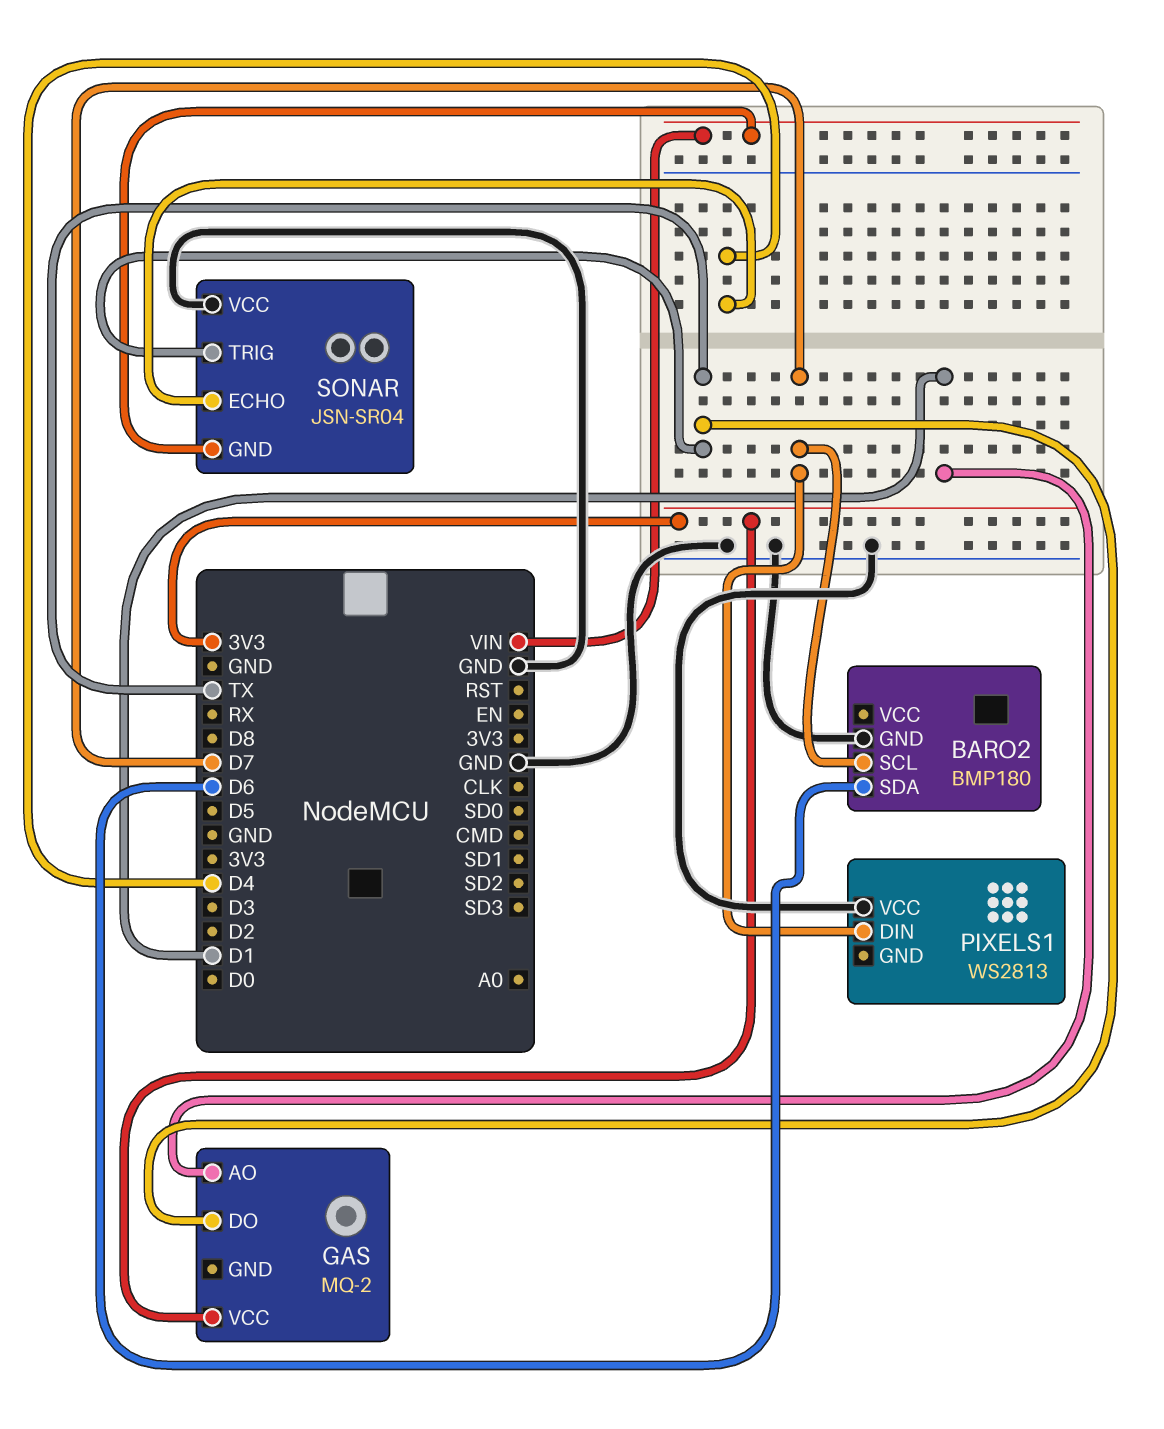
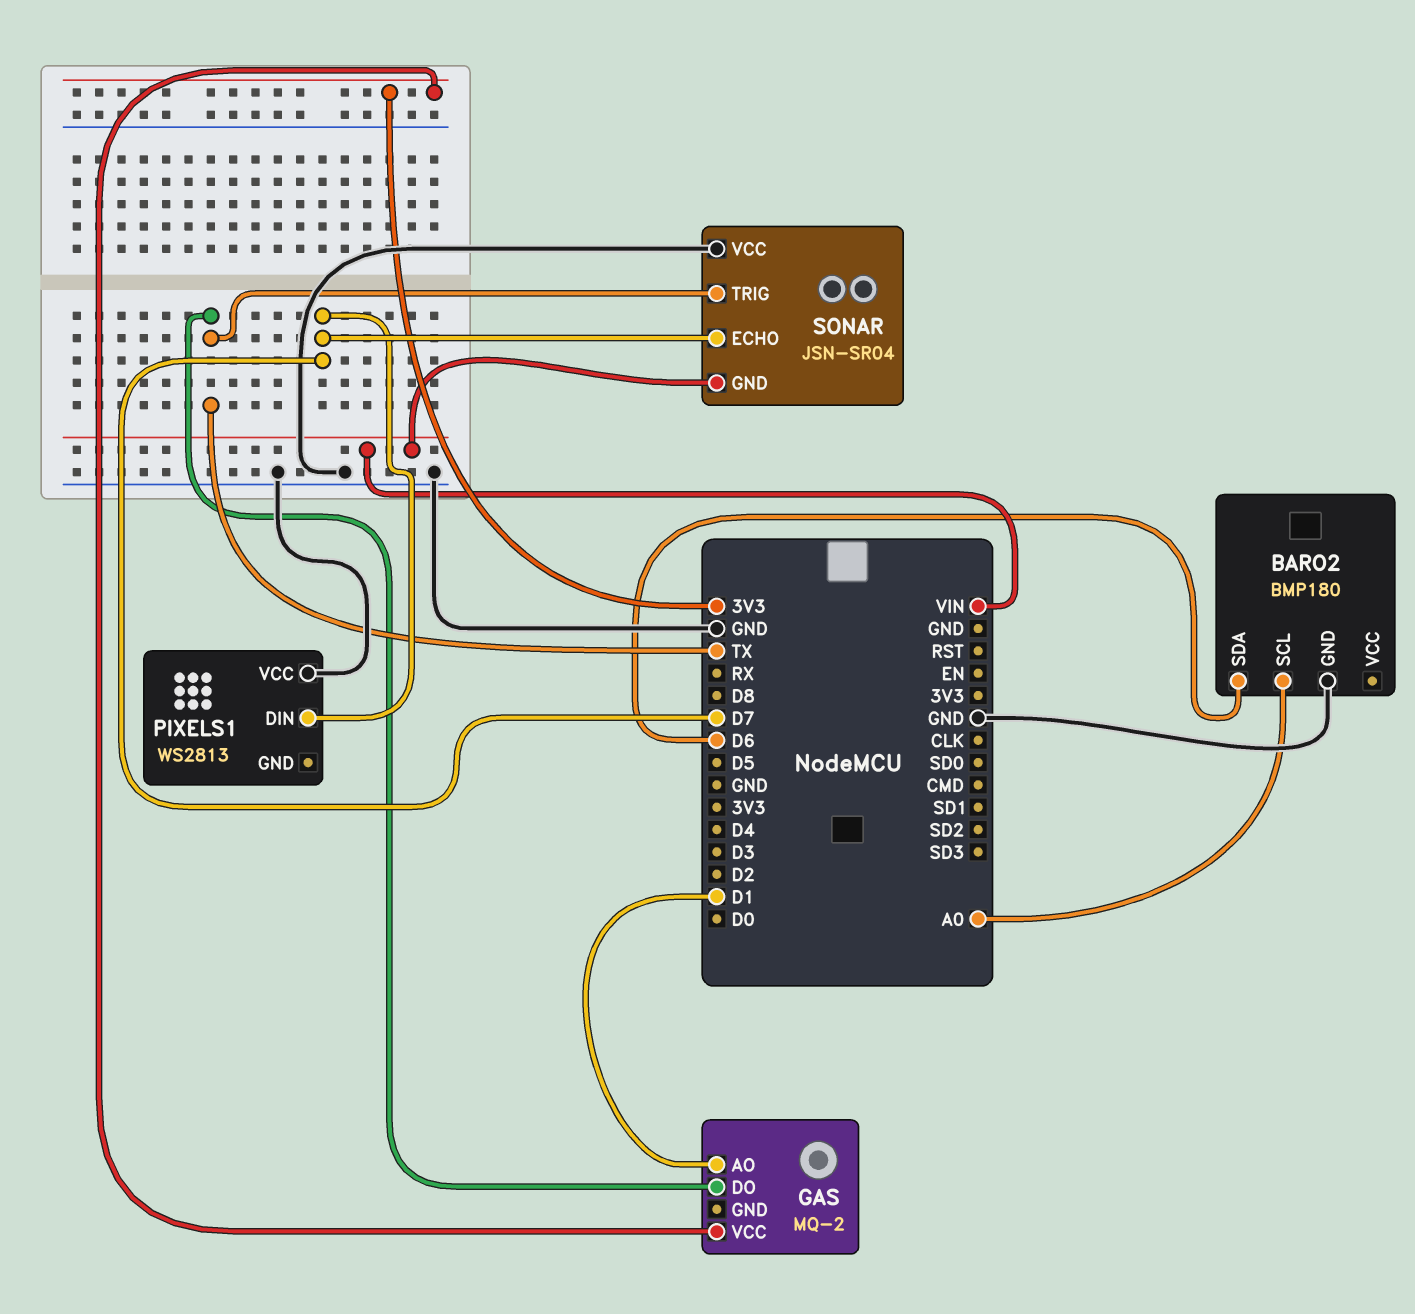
BARO2 pin SCL: D7 -> A0
SONAR pin ECHO: D4 -> D7

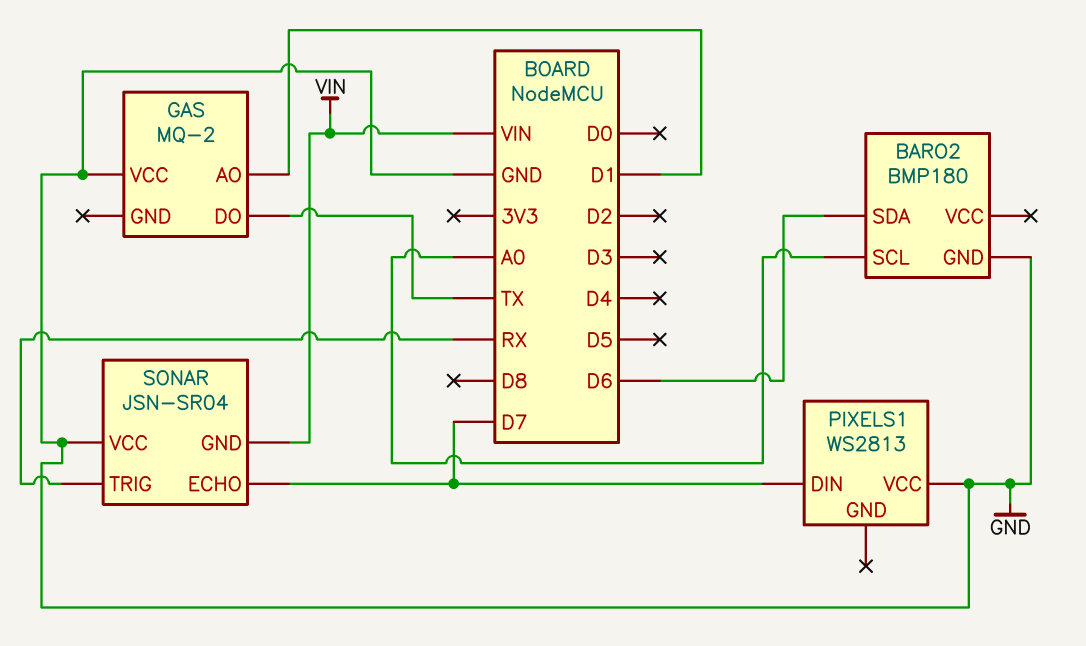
GAS pin VCC: 3V3 -> GND
SONAR pin TRIG: TX -> RX

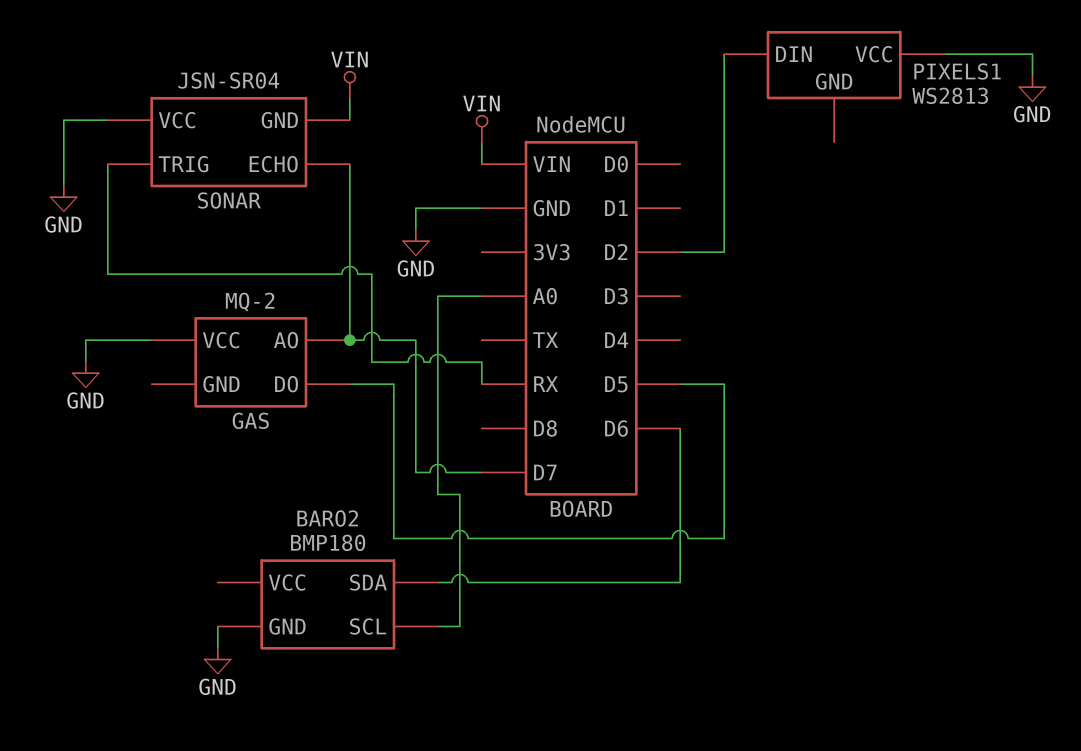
GAS pin AO: D1 -> D7
GAS pin DO: TX -> D5
PIXELS1 pin DIN: D7 -> D2

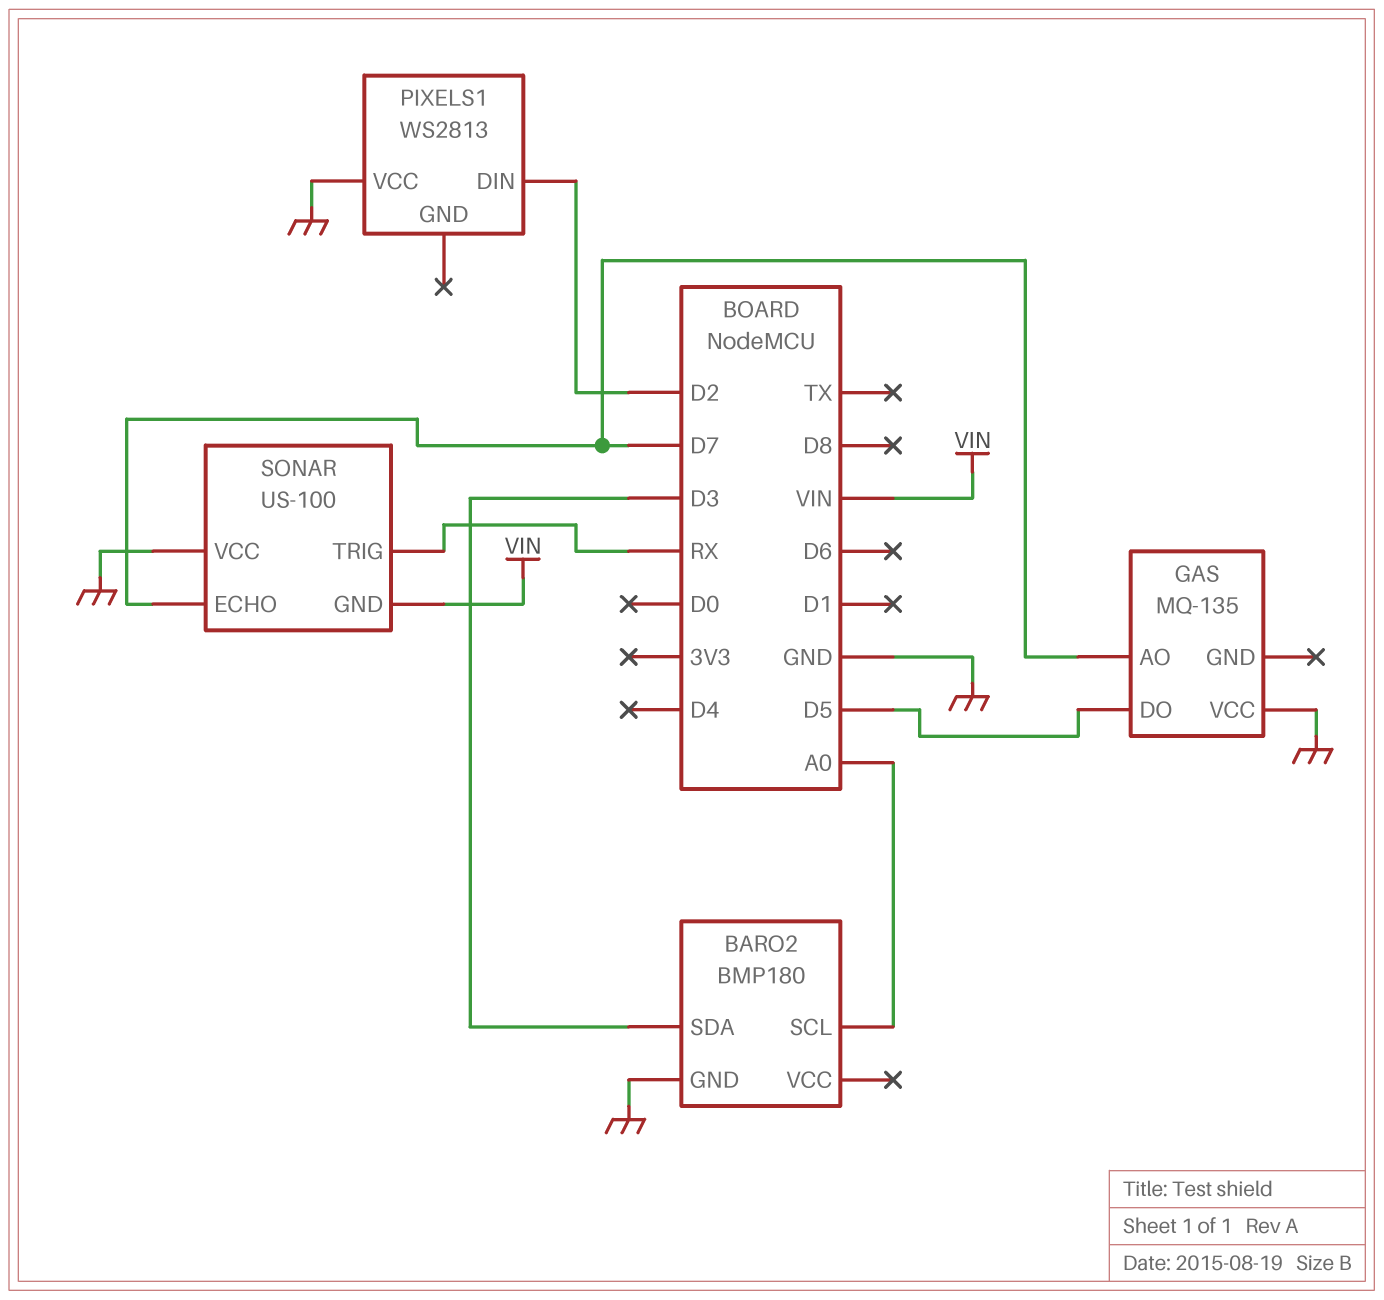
BARO2 pin SDA: D6 -> D3
GAS: MQ-2 -> MQ-135
SONAR: JSN-SR04 -> US-100

